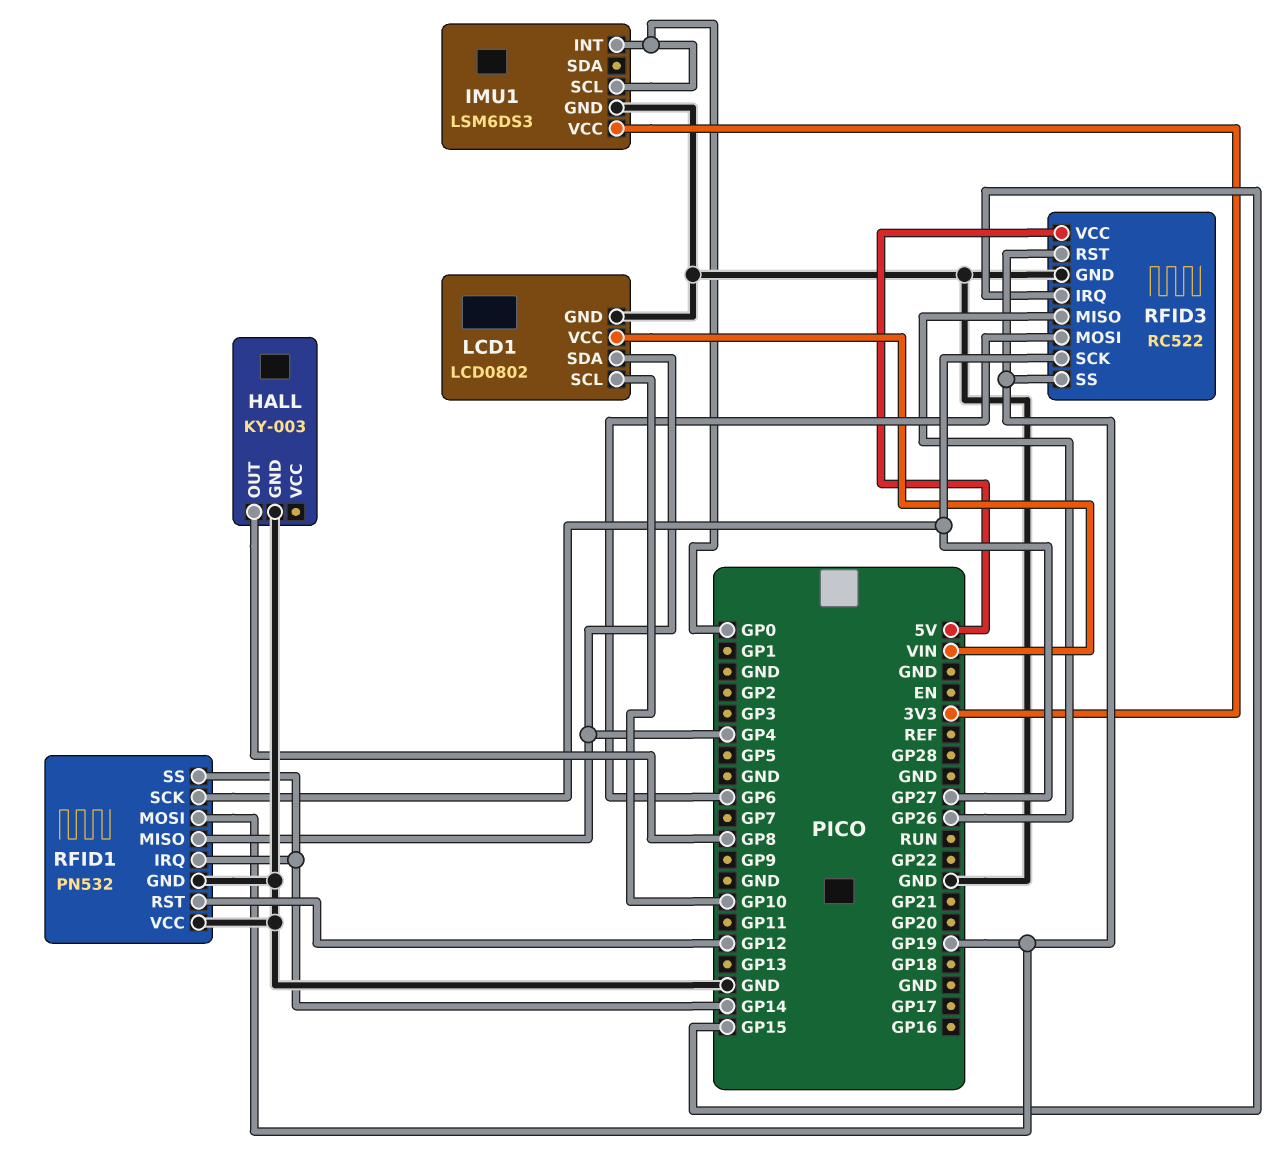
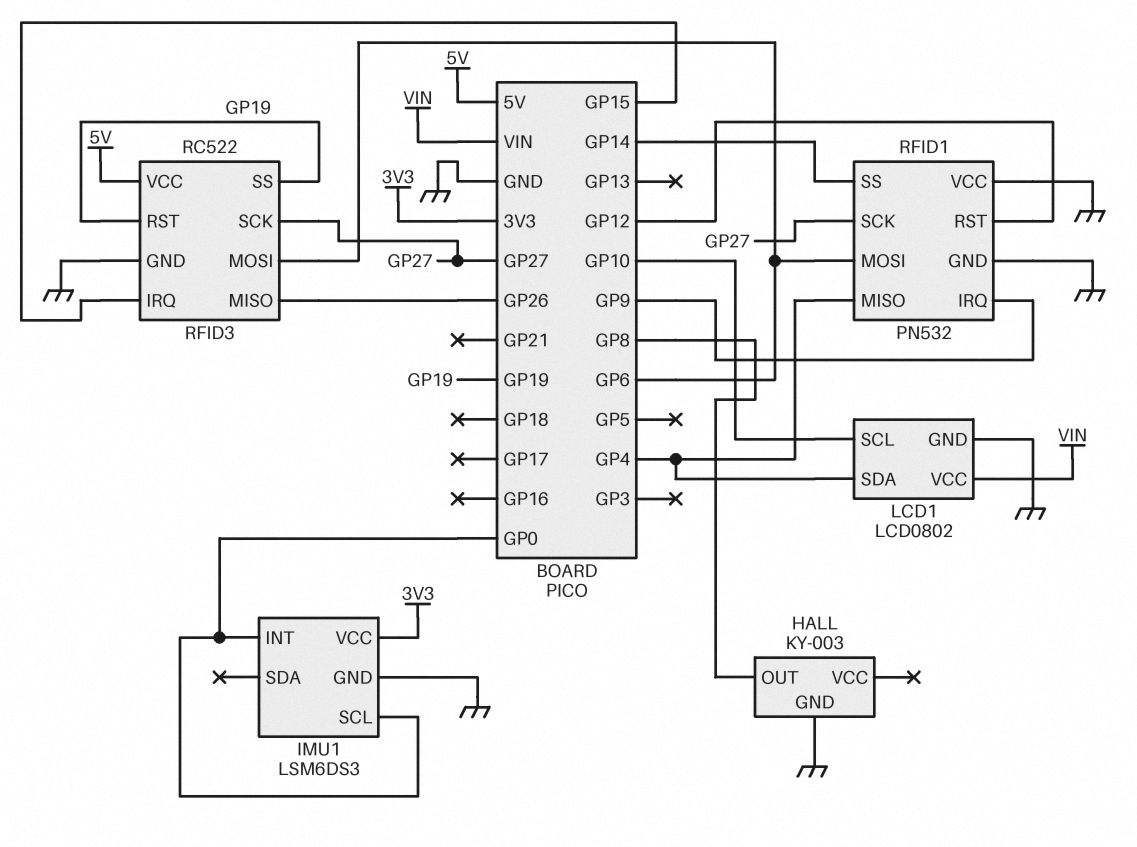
RFID1 pin IRQ: GP14 -> GP9
RFID1 pin MOSI: GP19 -> GP6

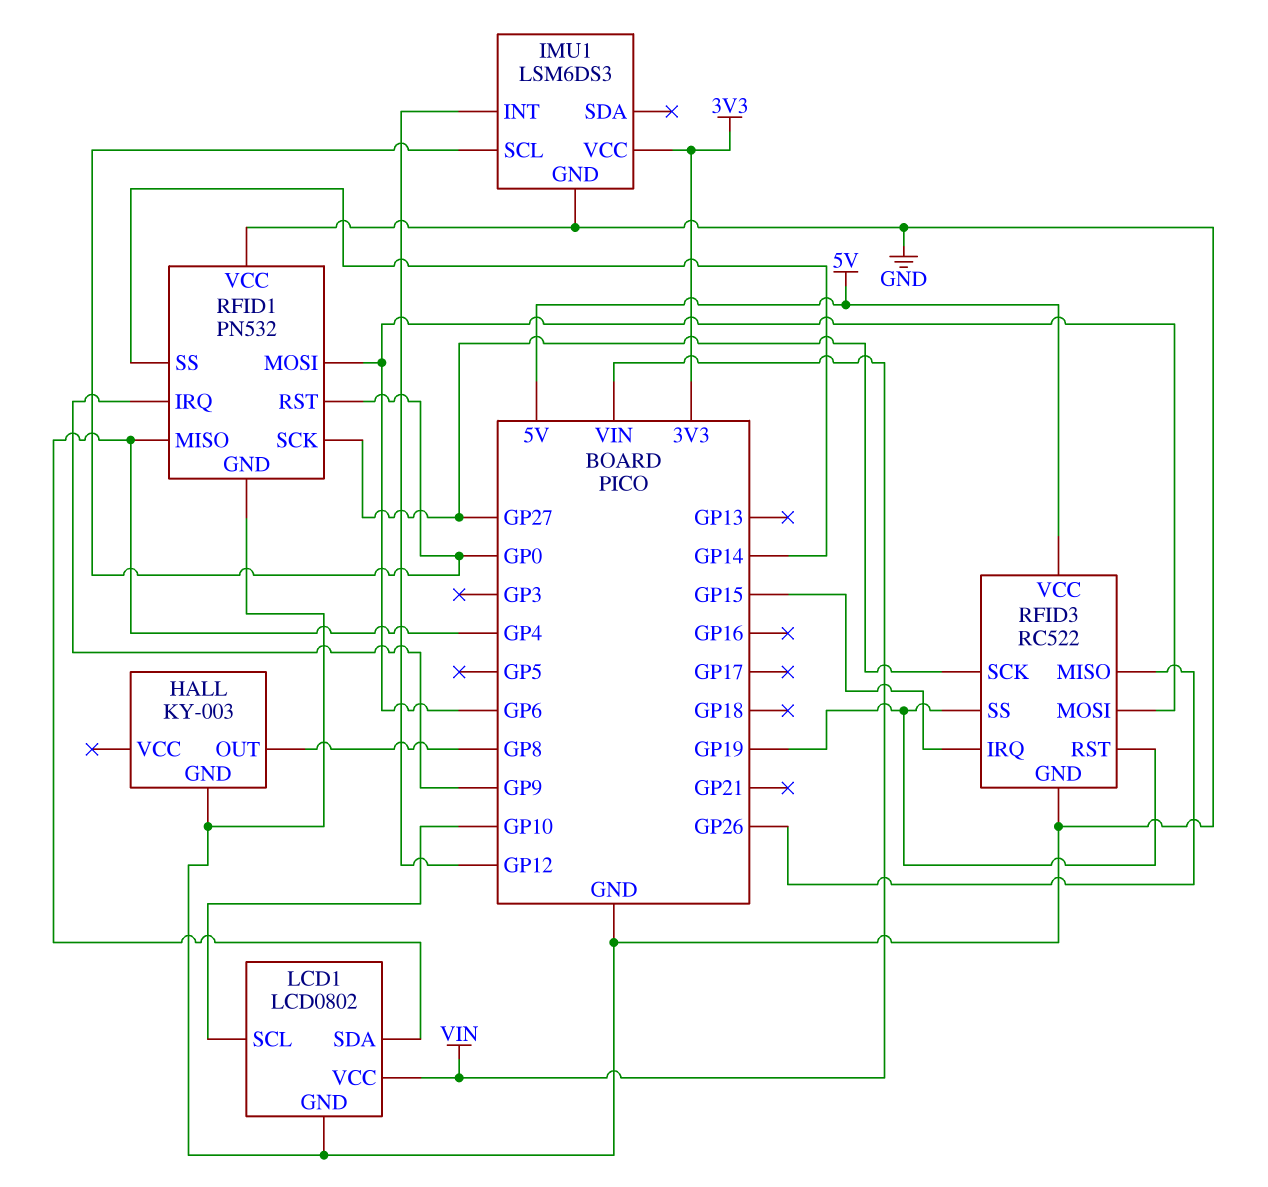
IMU1 pin INT: GP0 -> GP12
RFID1 pin RST: GP12 -> GP0

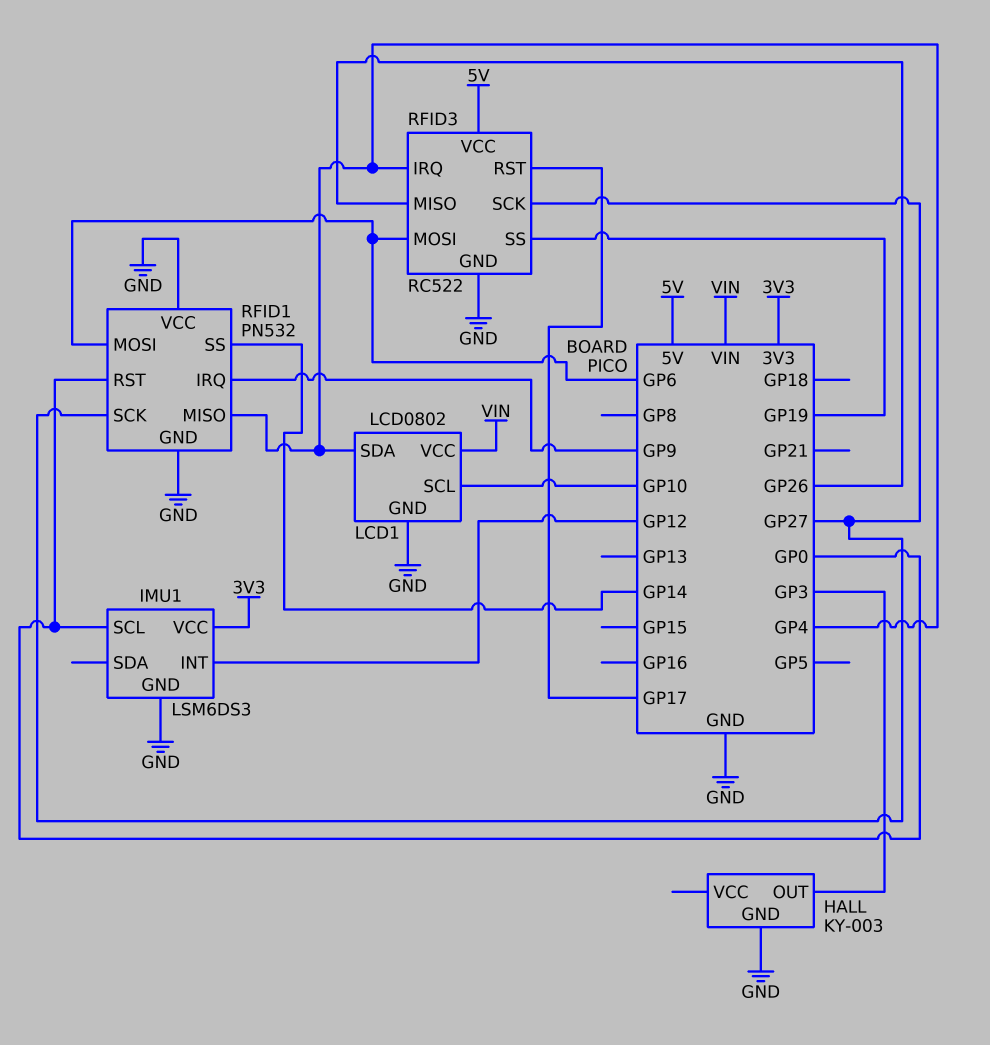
HALL pin OUT: GP8 -> GP3
RFID3 pin IRQ: GP15 -> GP4
RFID3 pin RST: GP19 -> GP17

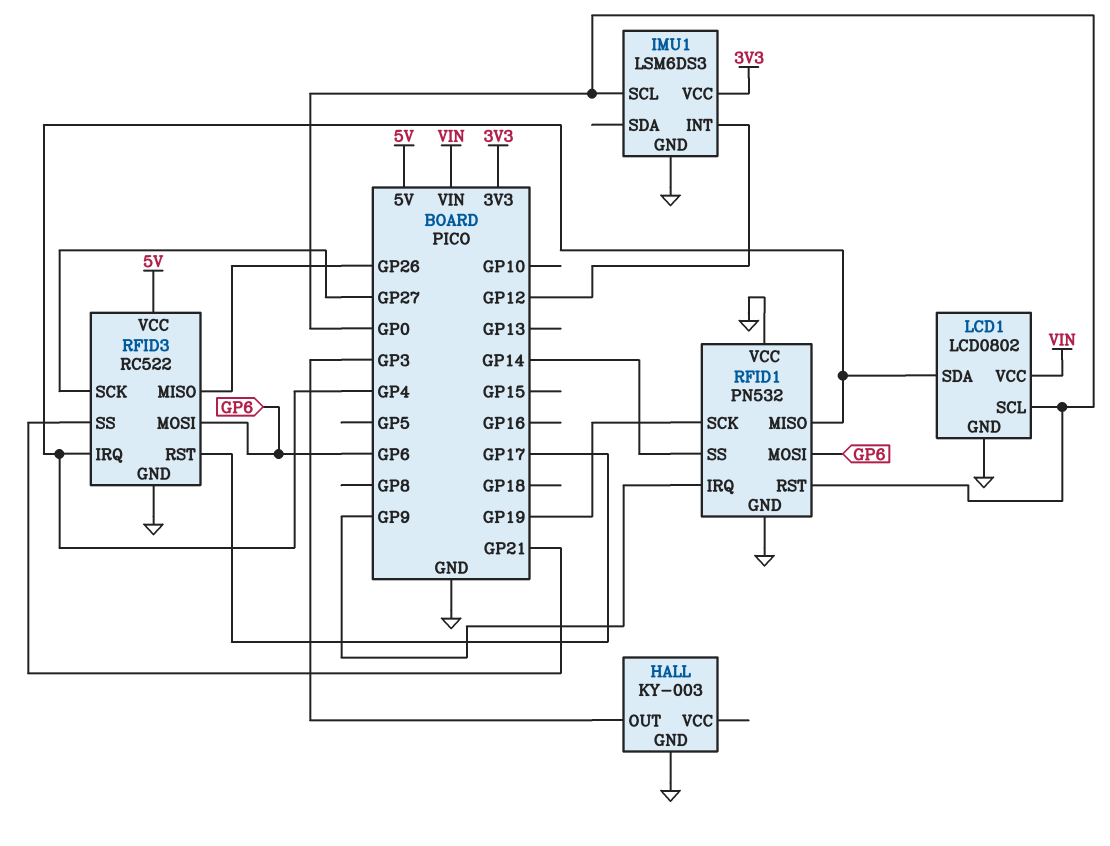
LCD1 pin SCL: GP10 -> GP0
RFID1 pin SCK: GP27 -> GP19
RFID3 pin SS: GP19 -> GP21

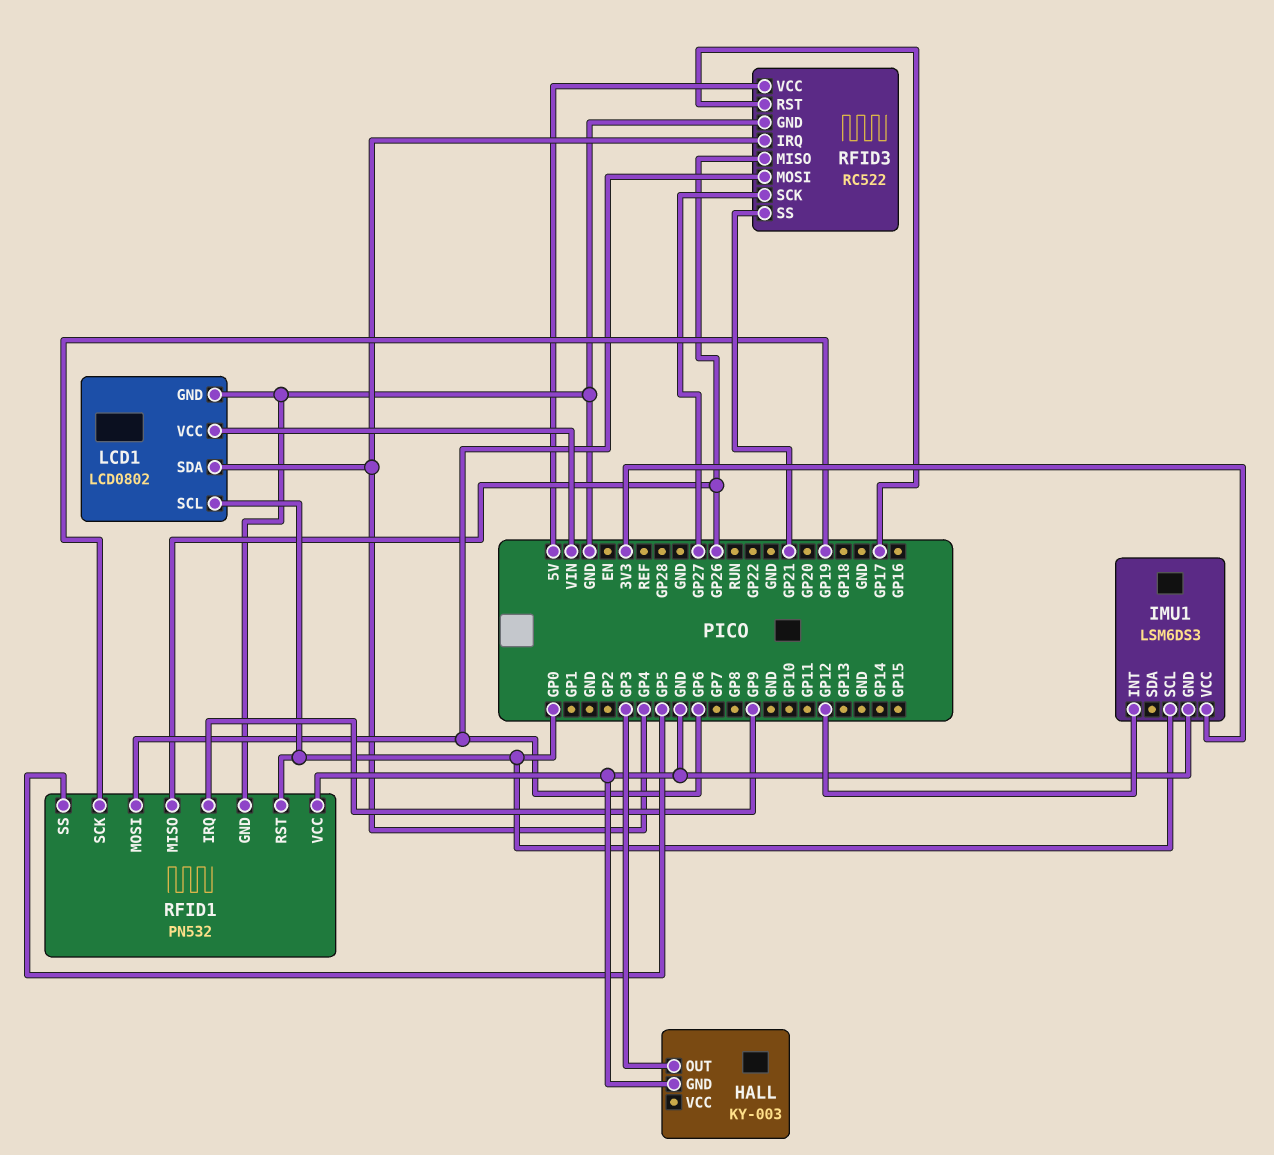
RFID1 pin MISO: GP4 -> GP26
RFID1 pin SS: GP14 -> GP5

